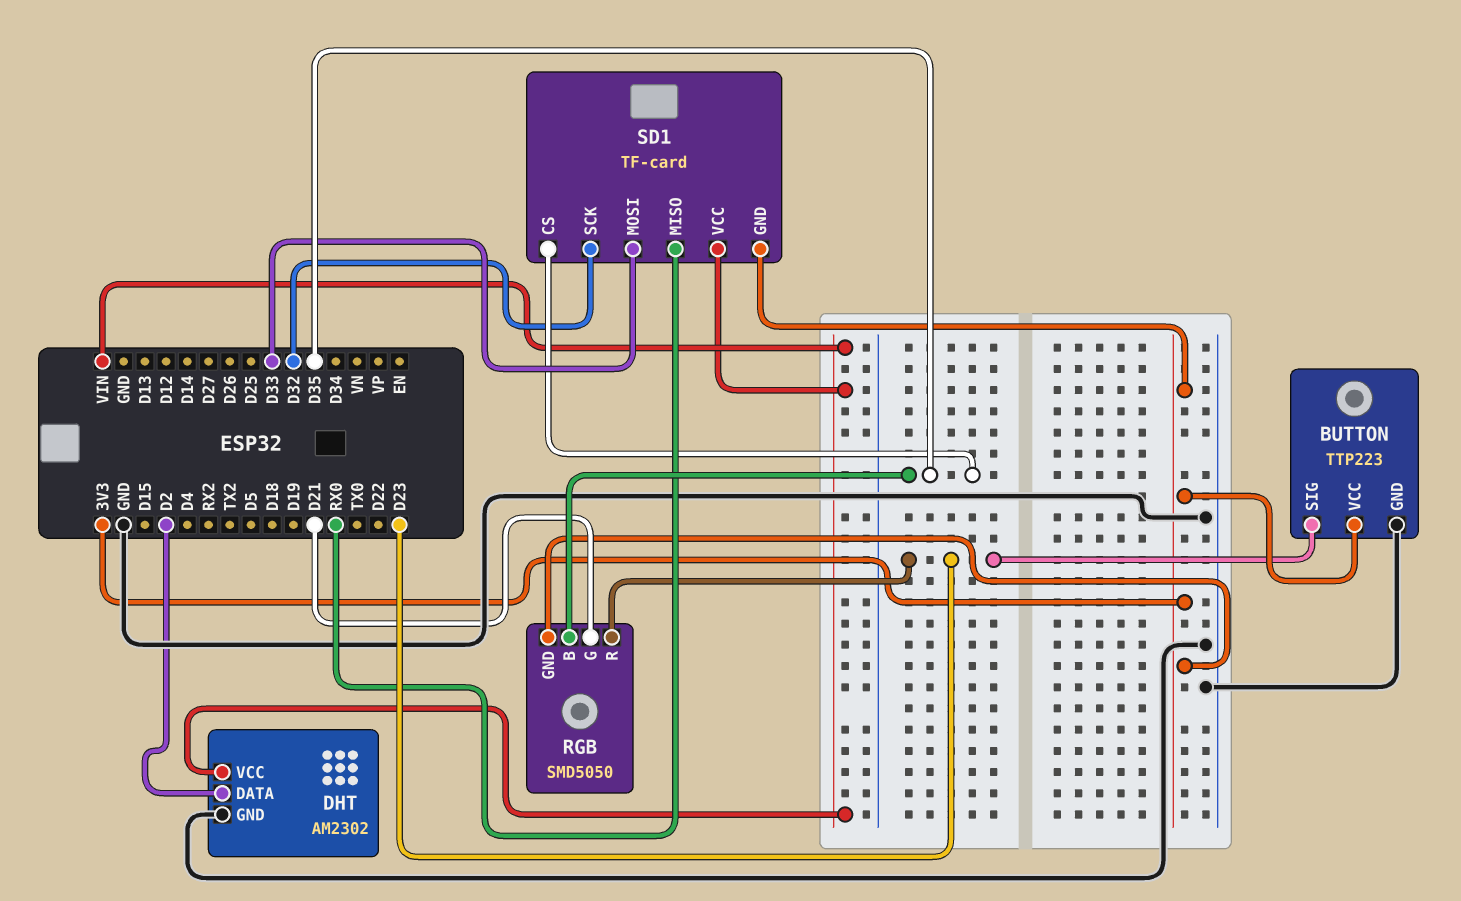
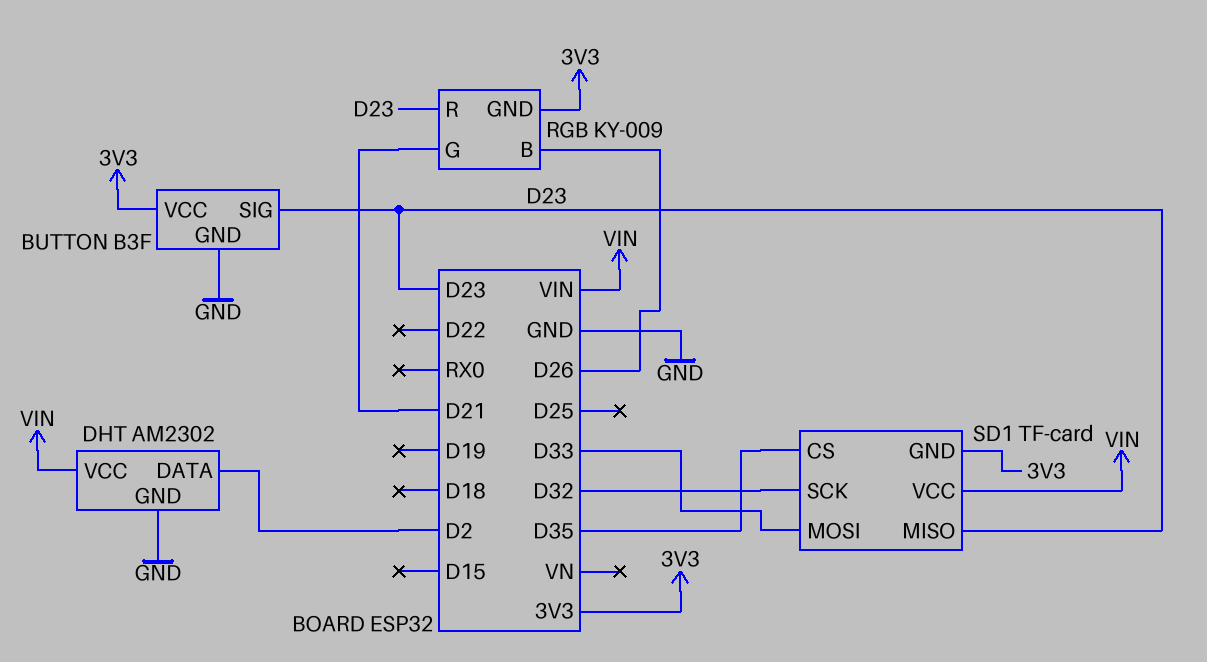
BUTTON: TTP223 -> B3F
RGB: SMD5050 -> KY-009
RGB pin B: D35 -> D26
SD1 pin MISO: RX0 -> D23

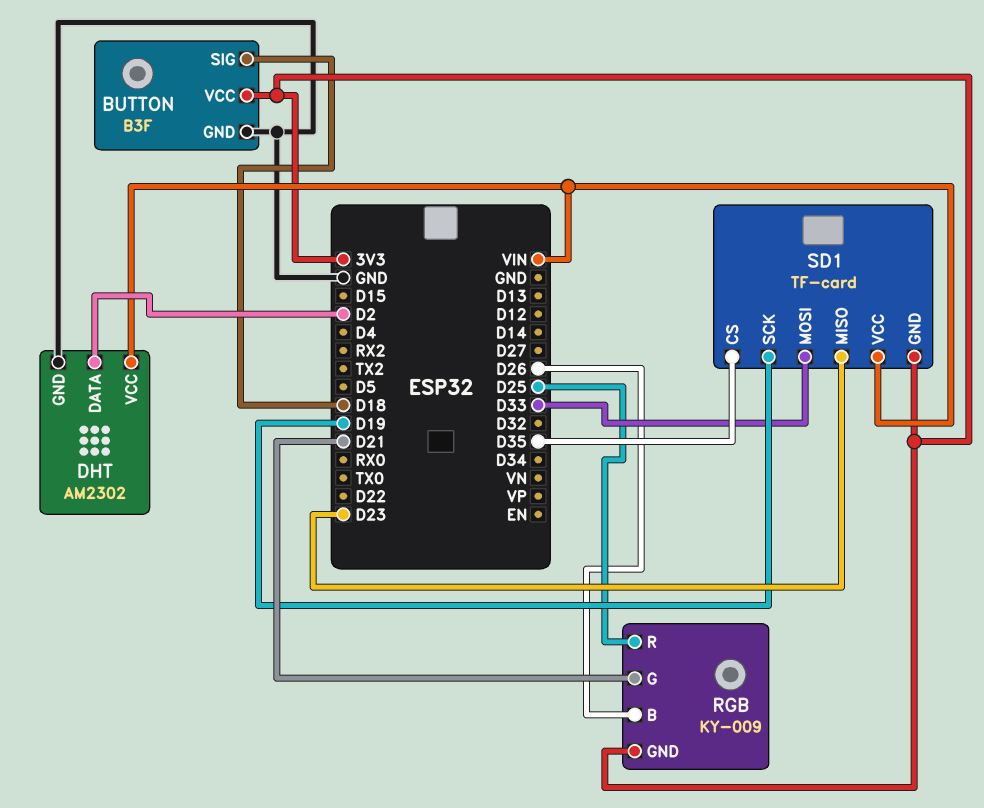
BUTTON pin SIG: D23 -> D18
RGB pin R: D23 -> D25
SD1 pin SCK: D32 -> D19

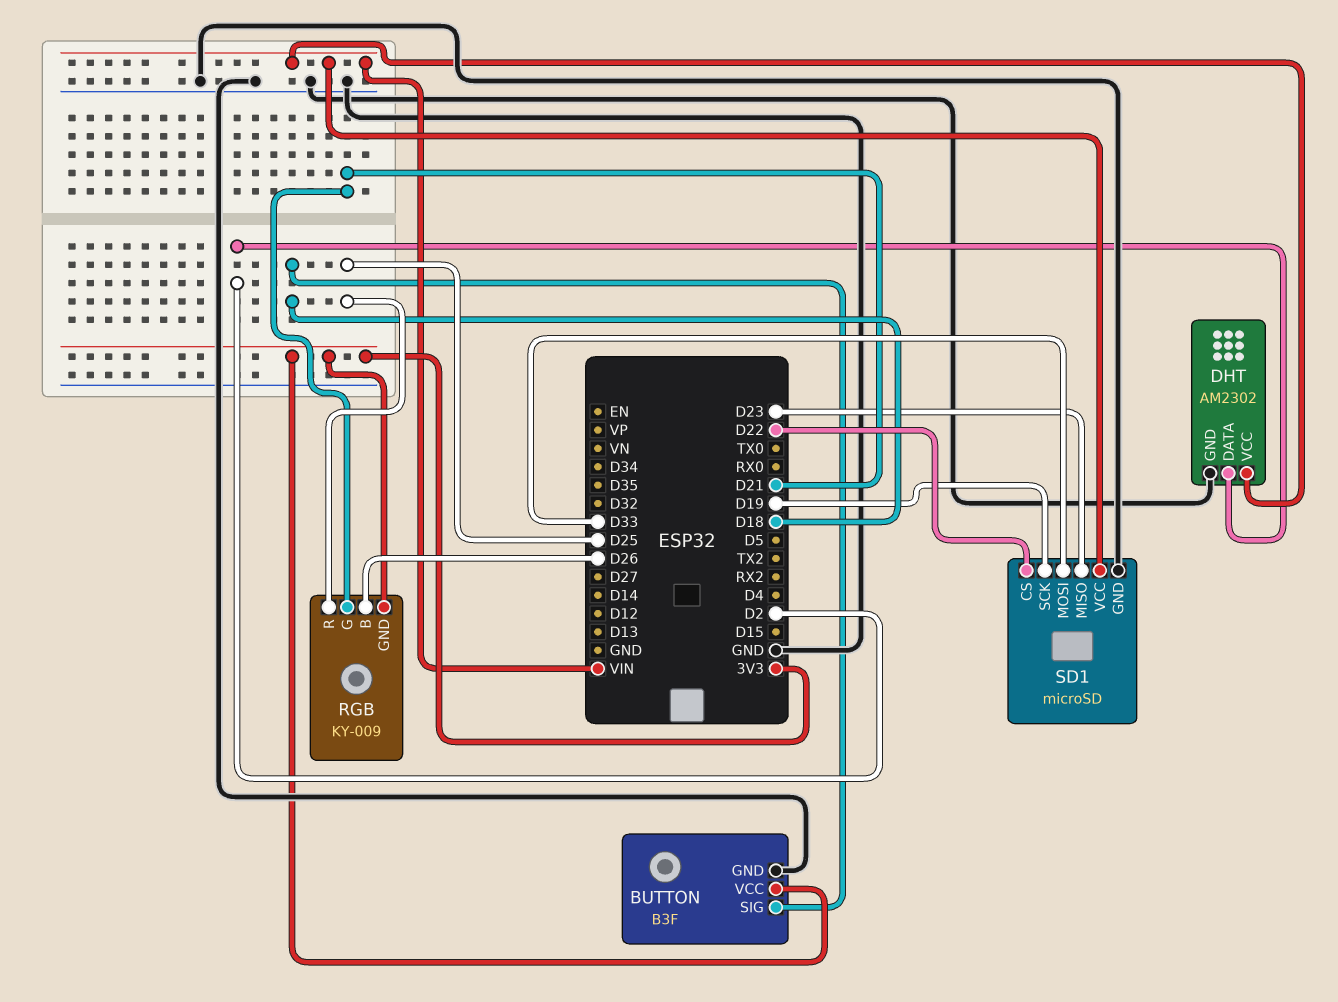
SD1: TF-card -> microSD
SD1 pin CS: D35 -> D22
SD1 pin GND: 3V3 -> GND

